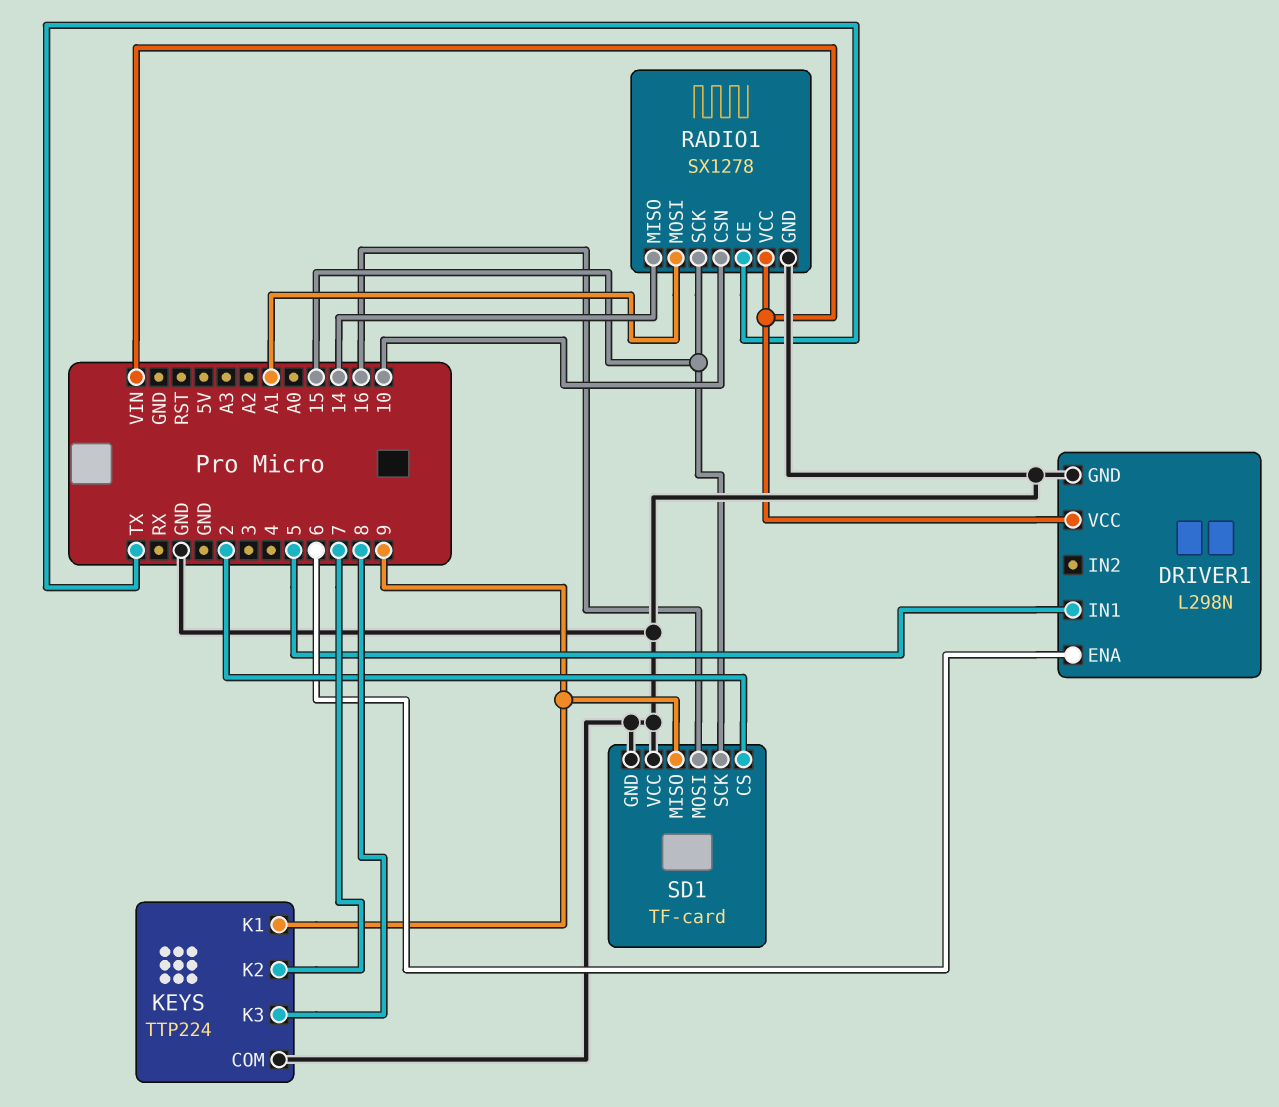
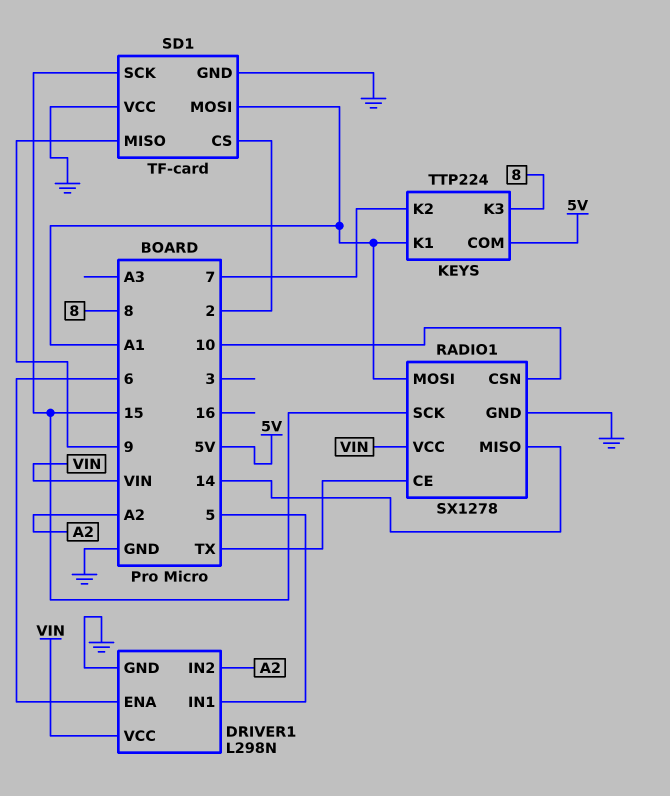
DRIVER1 pin IN2: none -> A2
KEYS pin COM: GND -> 5V
KEYS pin K1: 9 -> A1
SD1 pin MOSI: 16 -> A1

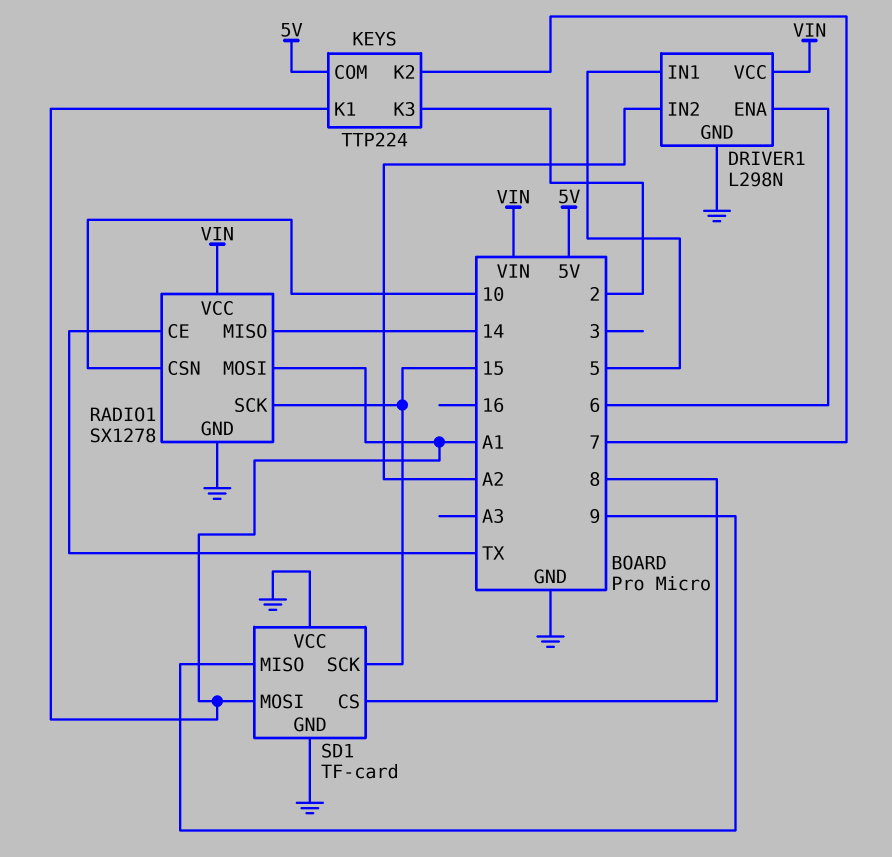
KEYS pin K3: 8 -> 2
SD1 pin CS: 2 -> 8

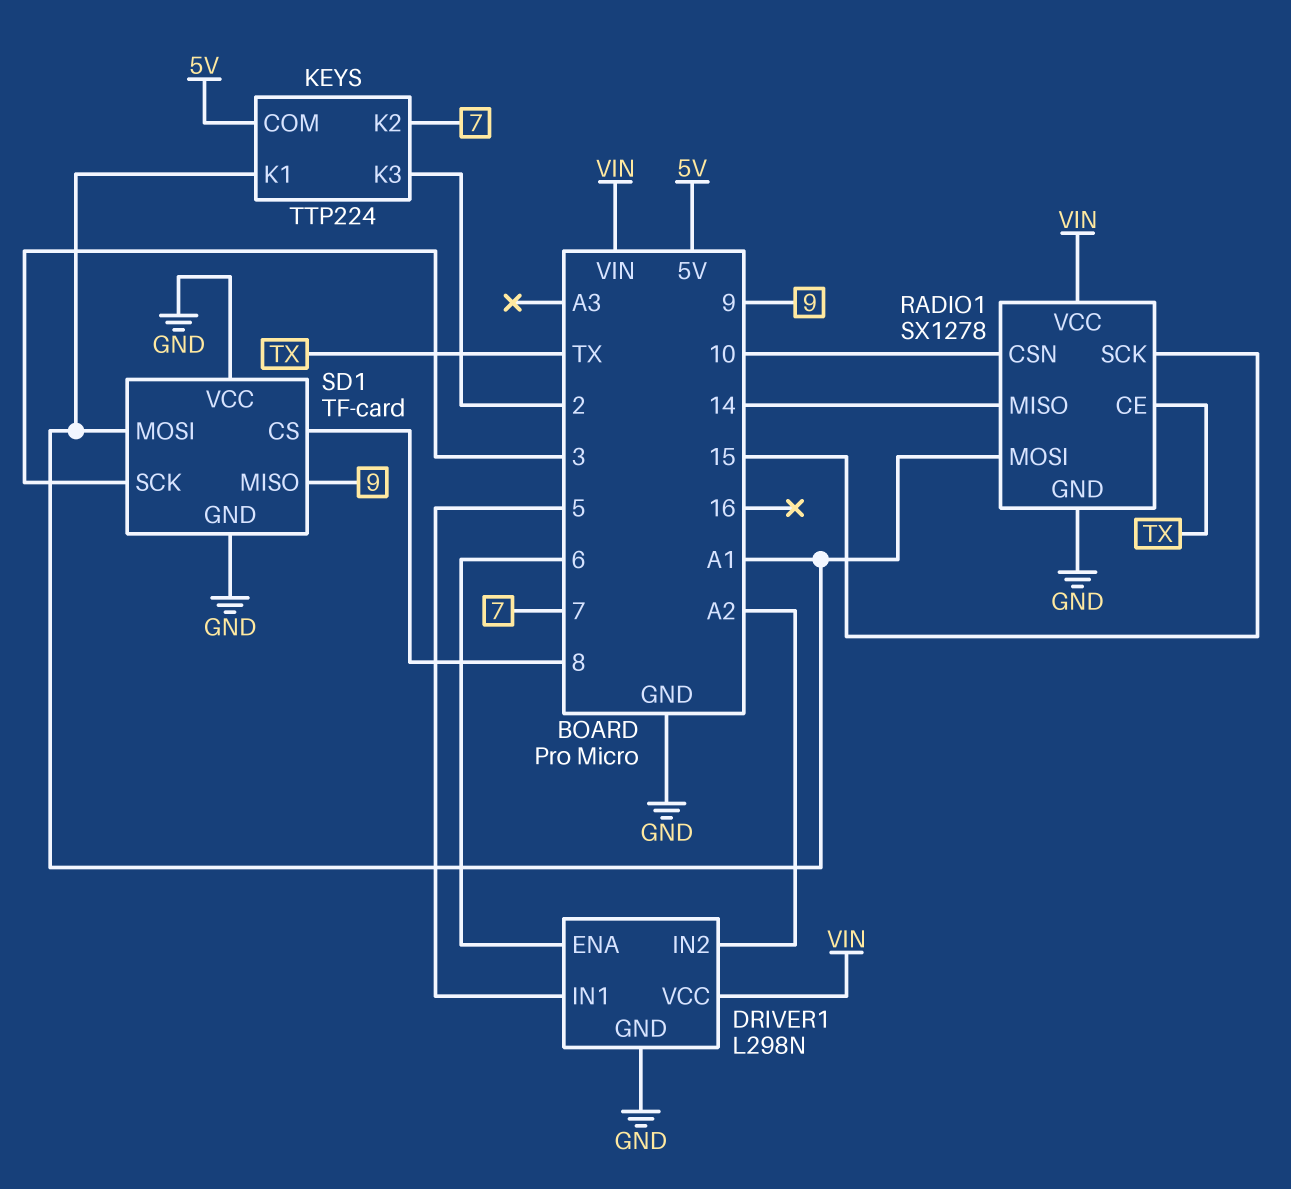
SD1 pin SCK: 15 -> 3

